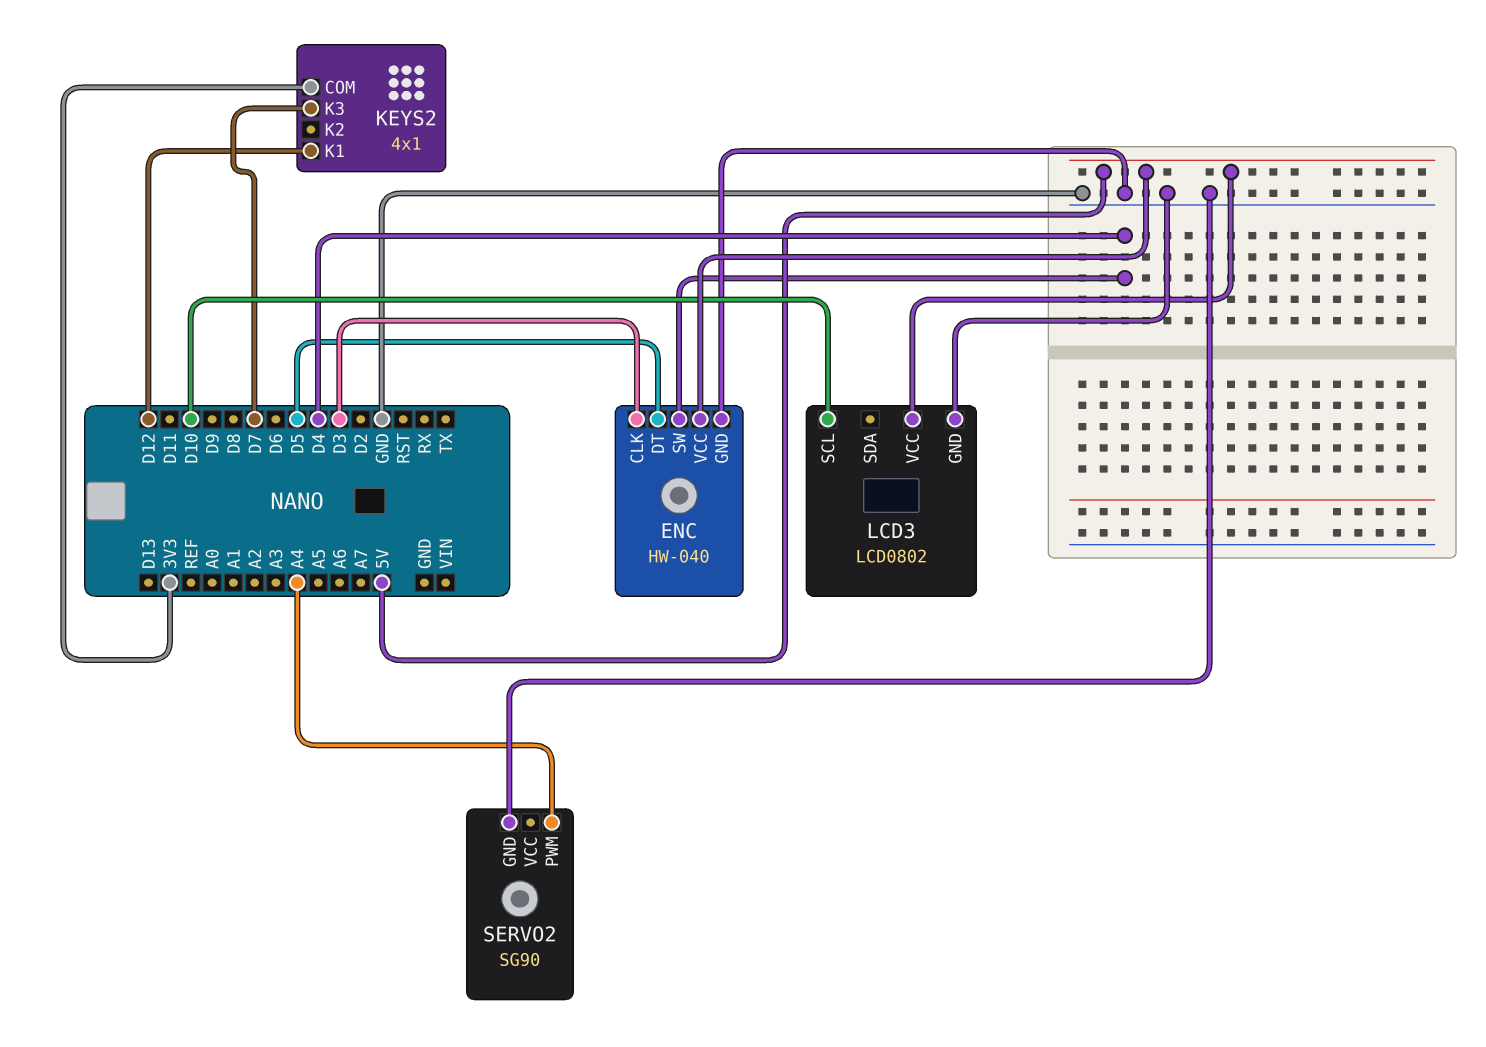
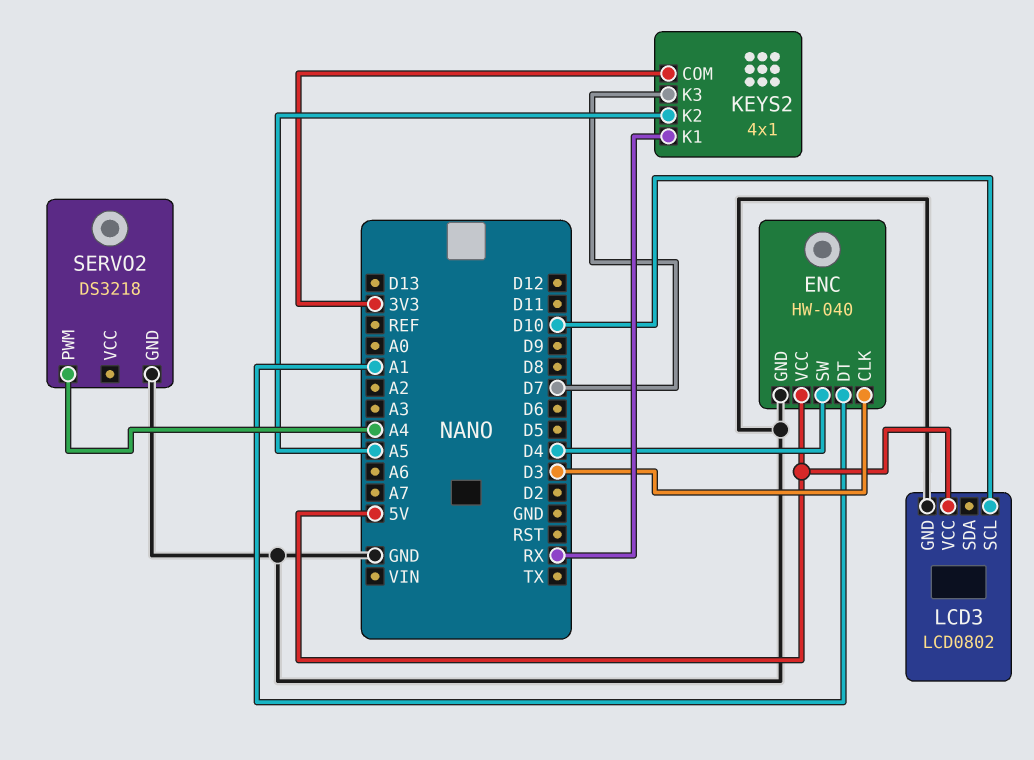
ENC pin DT: D5 -> A1
KEYS2 pin K1: D12 -> RX
KEYS2 pin K2: none -> A5
SERVO2: SG90 -> DS3218

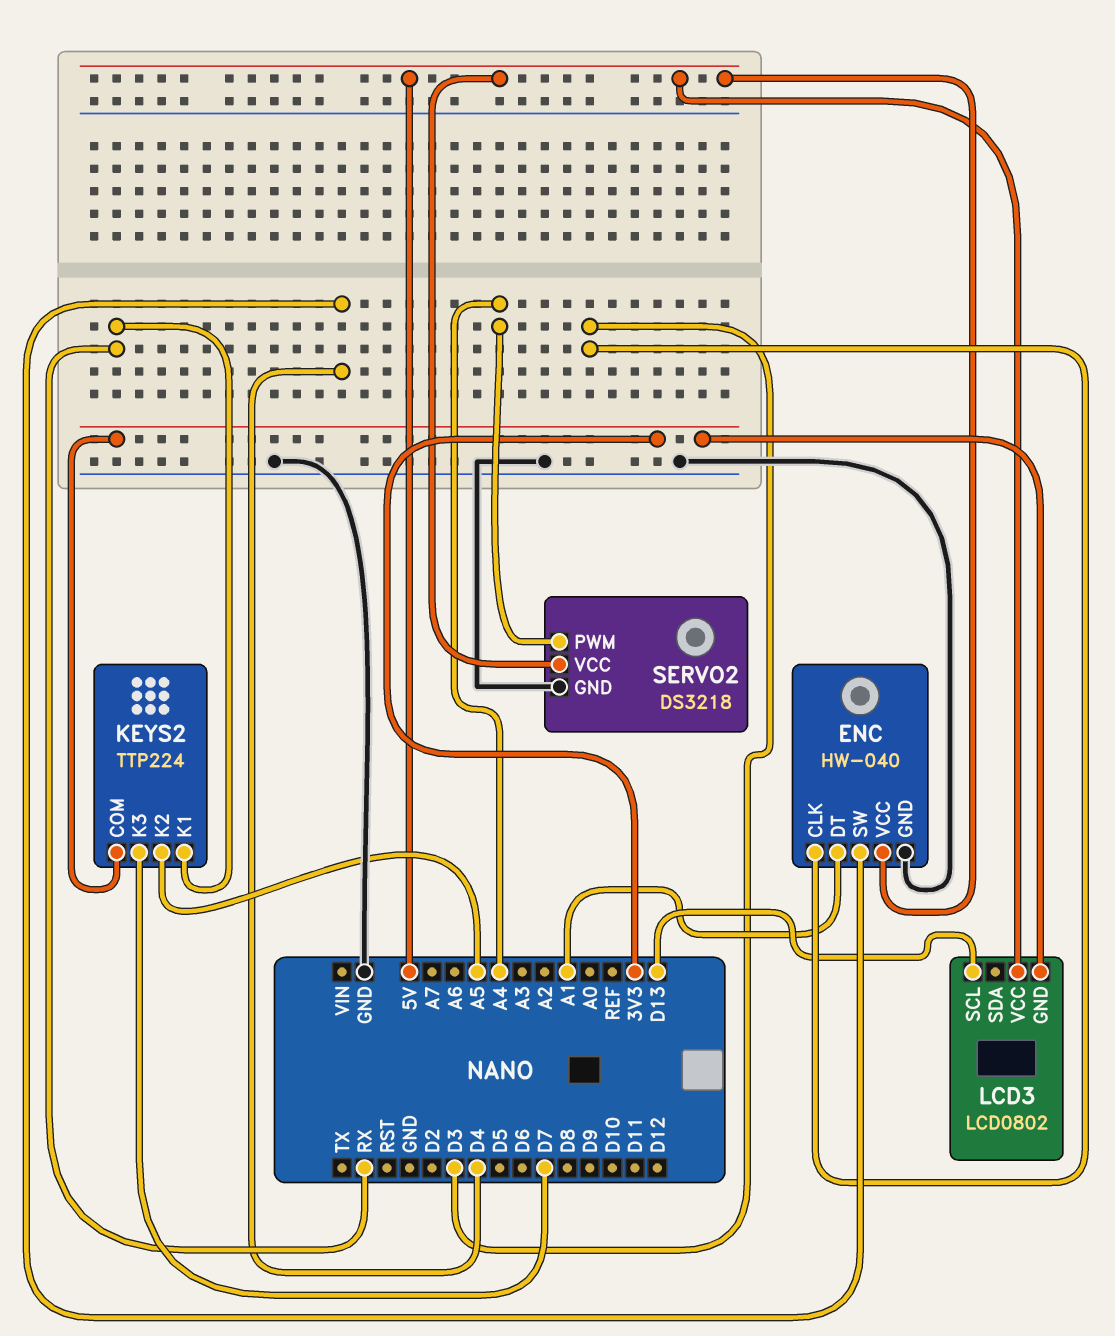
KEYS2: 4x1 -> TTP224
LCD3 pin GND: GND -> 3V3
LCD3 pin SCL: D10 -> D13
SERVO2 pin VCC: none -> 5V

